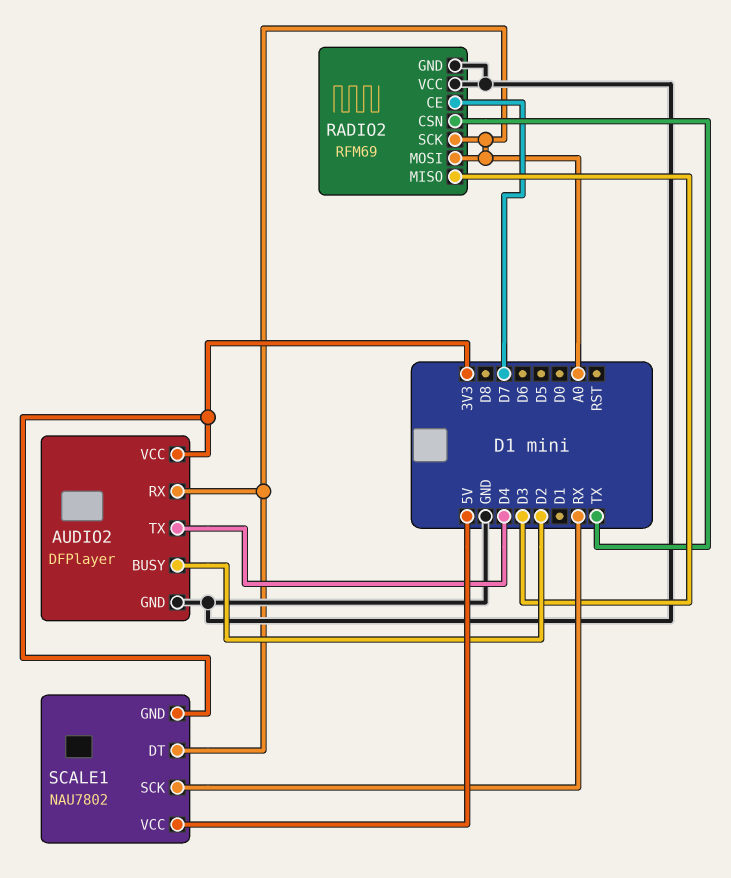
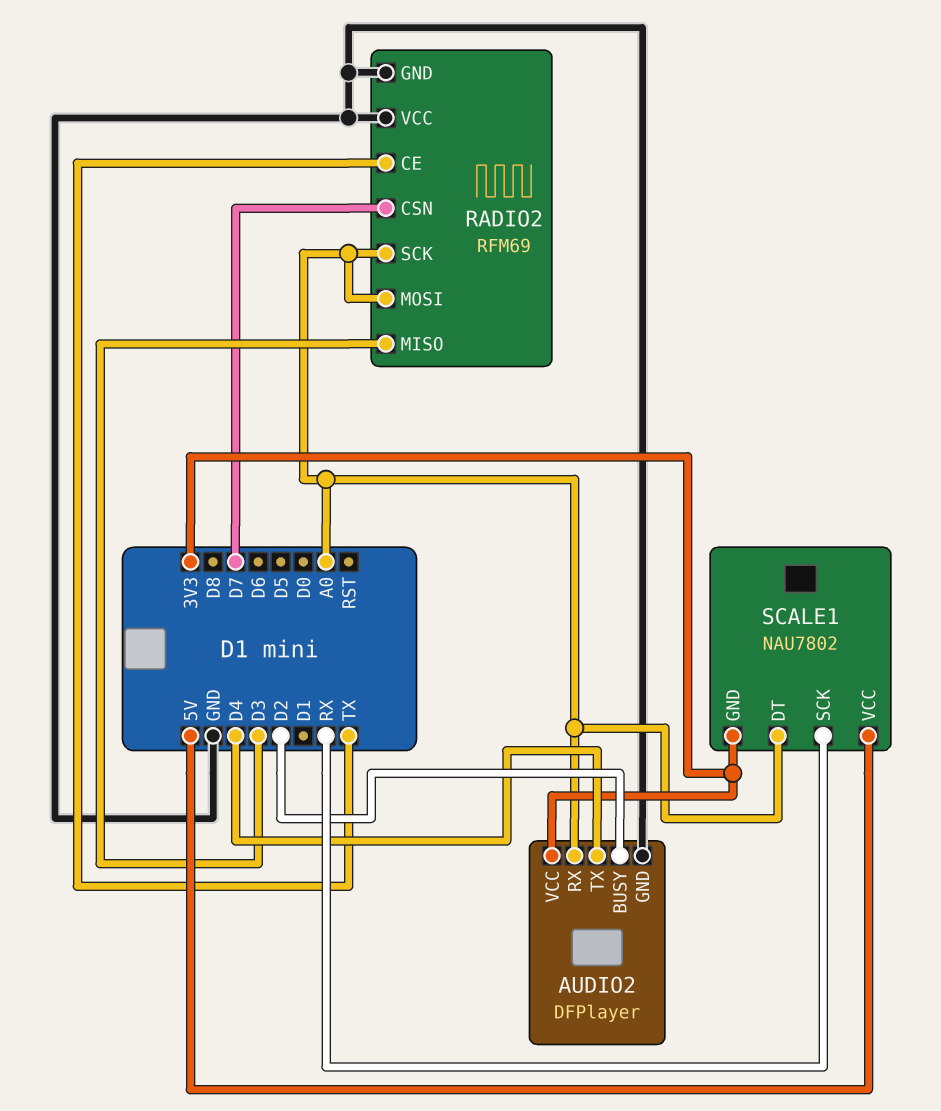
RADIO2 pin CE: D7 -> TX
RADIO2 pin CSN: TX -> D7

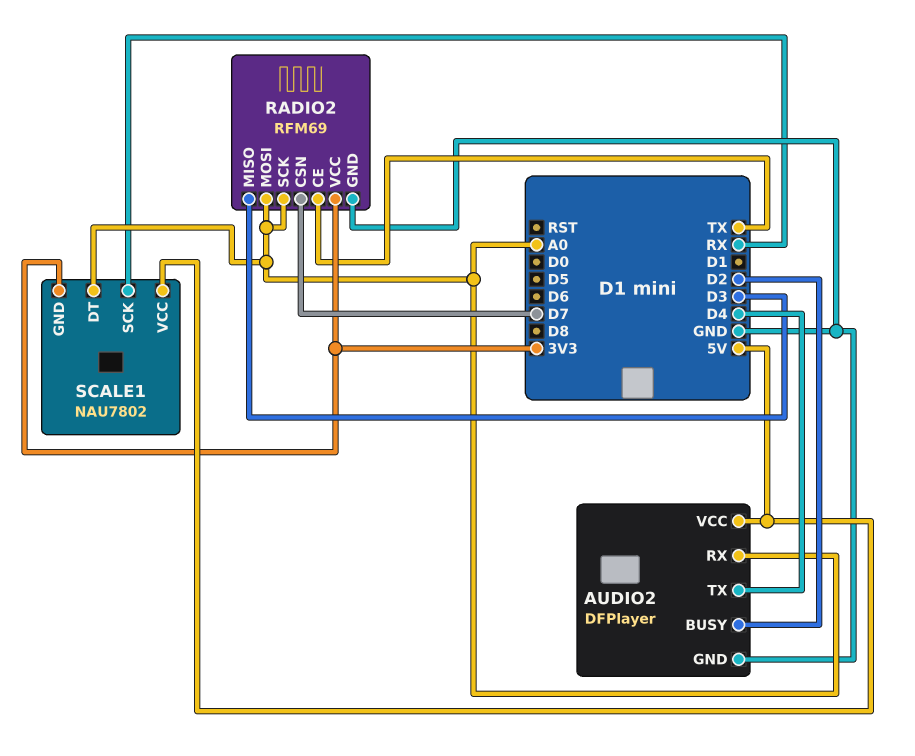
AUDIO2 pin VCC: 3V3 -> 5V
RADIO2 pin VCC: GND -> 3V3

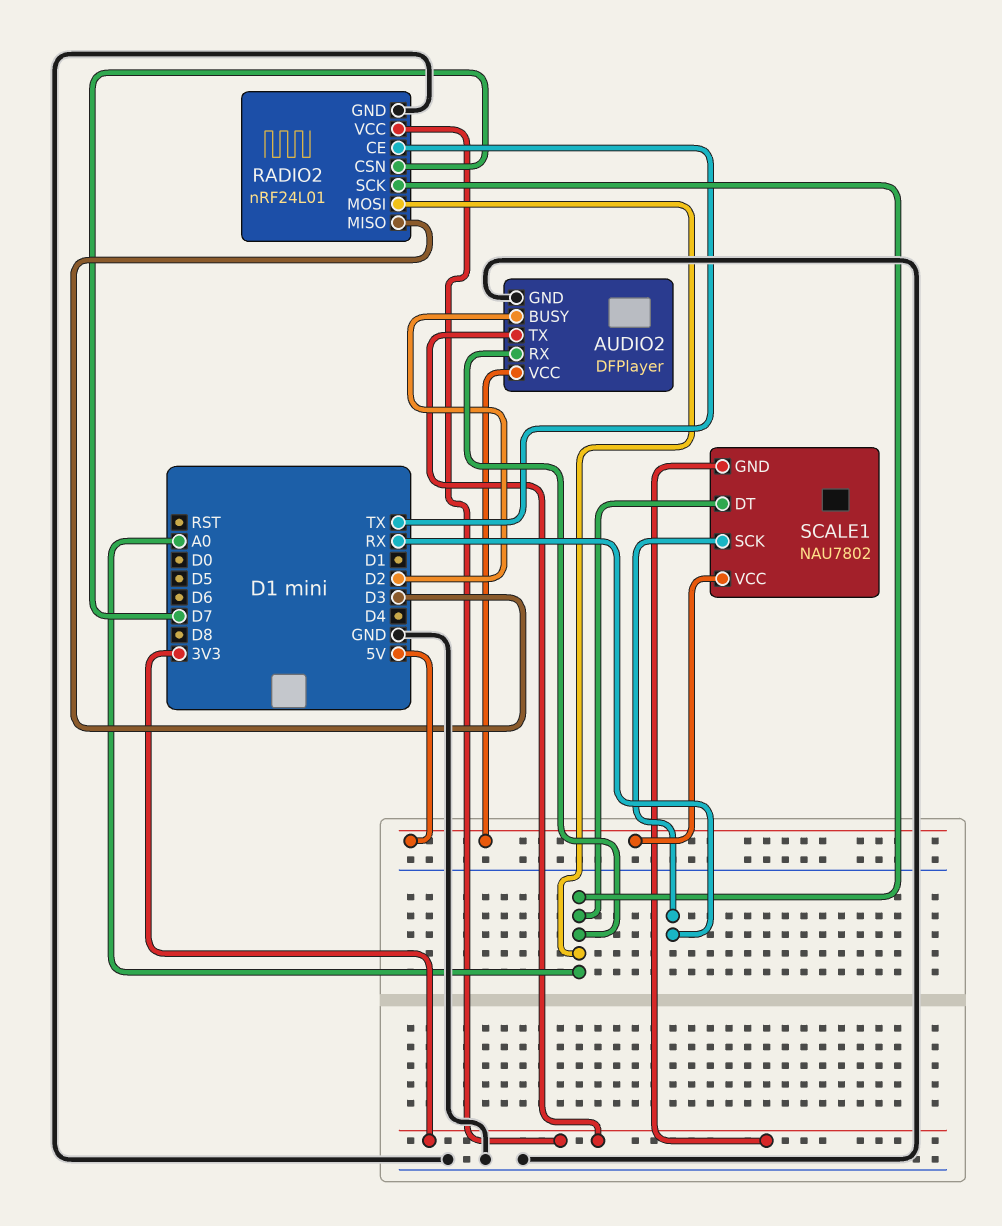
AUDIO2 pin TX: D4 -> 3V3
RADIO2: RFM69 -> nRF24L01

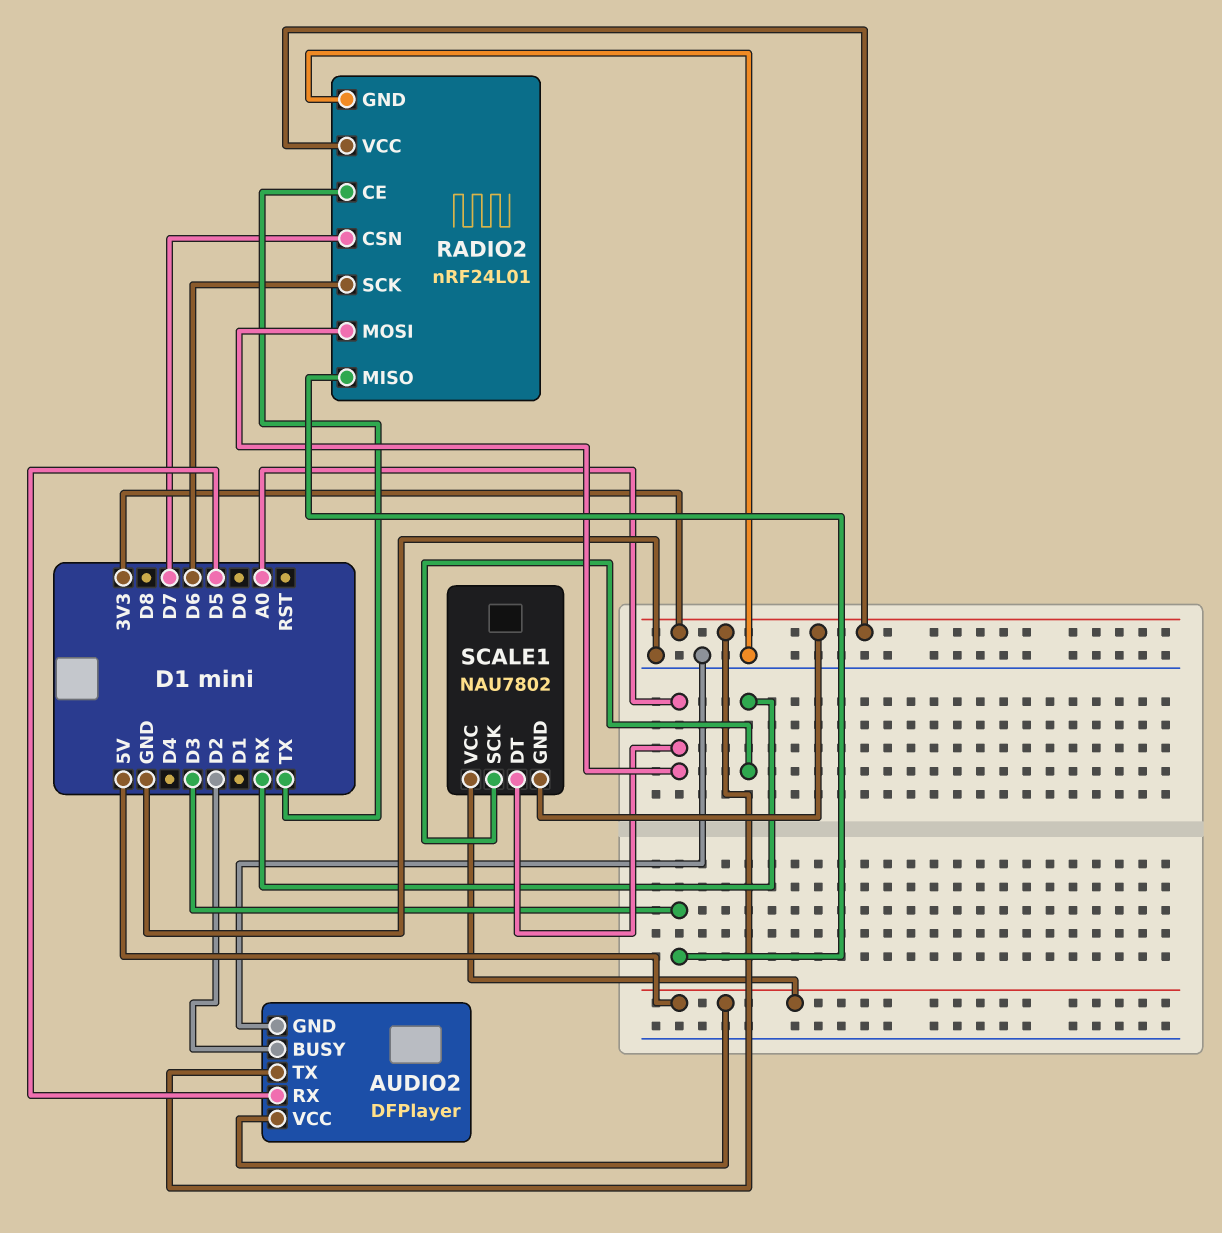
AUDIO2 pin RX: A0 -> D5
RADIO2 pin SCK: A0 -> D6

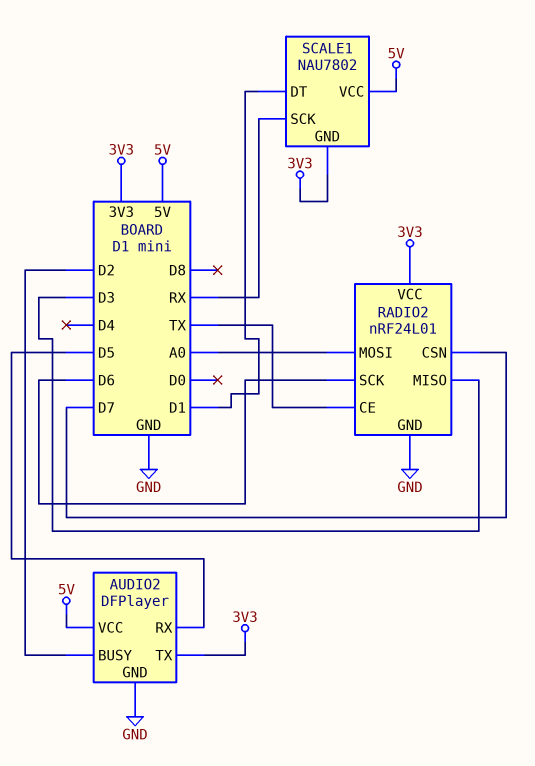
SCALE1 pin DT: A0 -> D1

